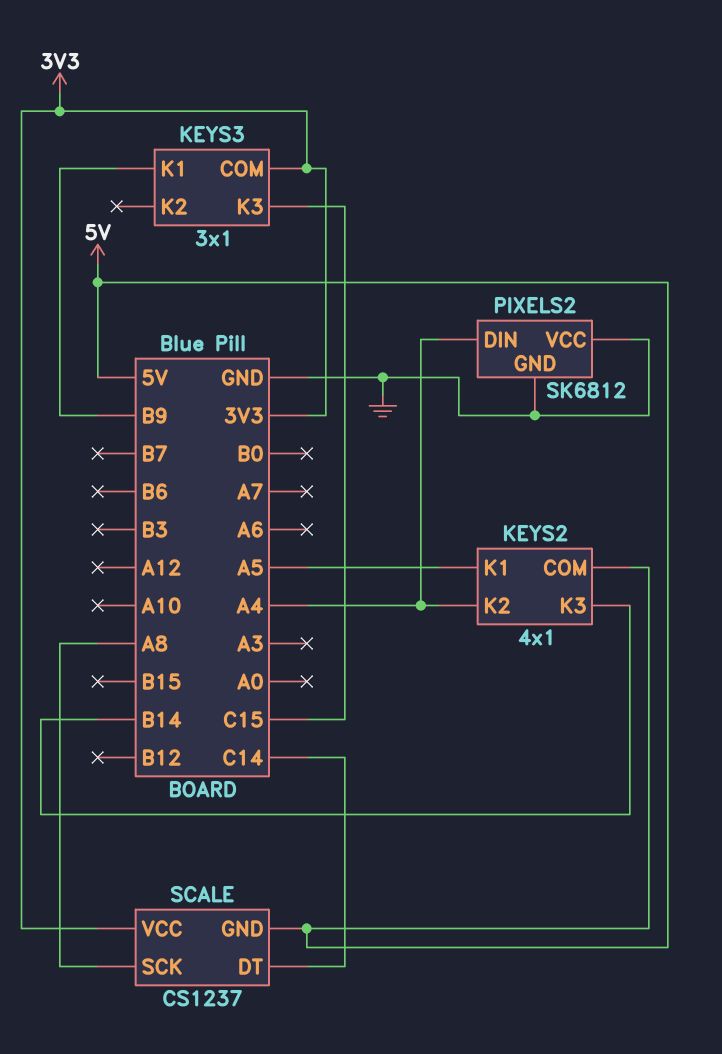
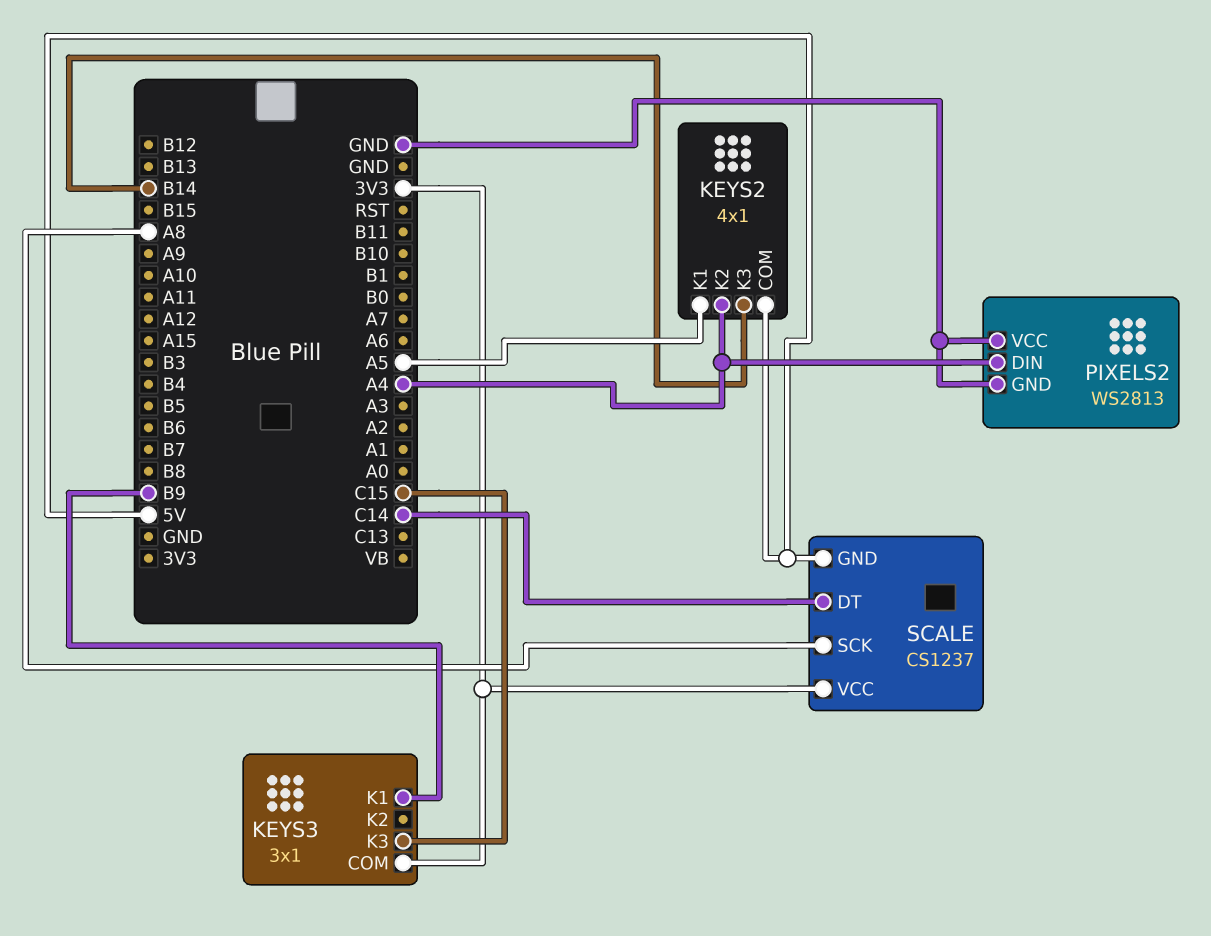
PIXELS2: SK6812 -> WS2813

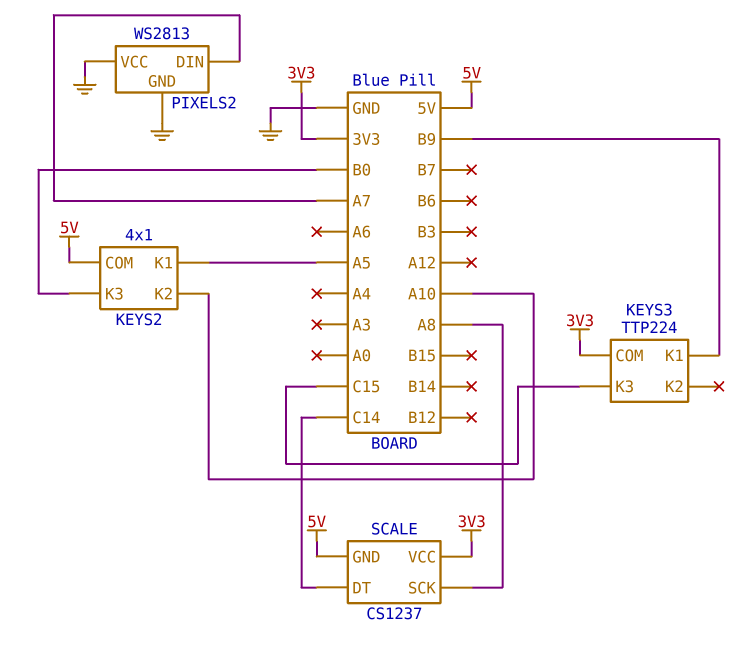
KEYS2 pin K2: A4 -> A10
KEYS2 pin K3: B14 -> B0
KEYS3: 3x1 -> TTP224
PIXELS2 pin DIN: A4 -> A7

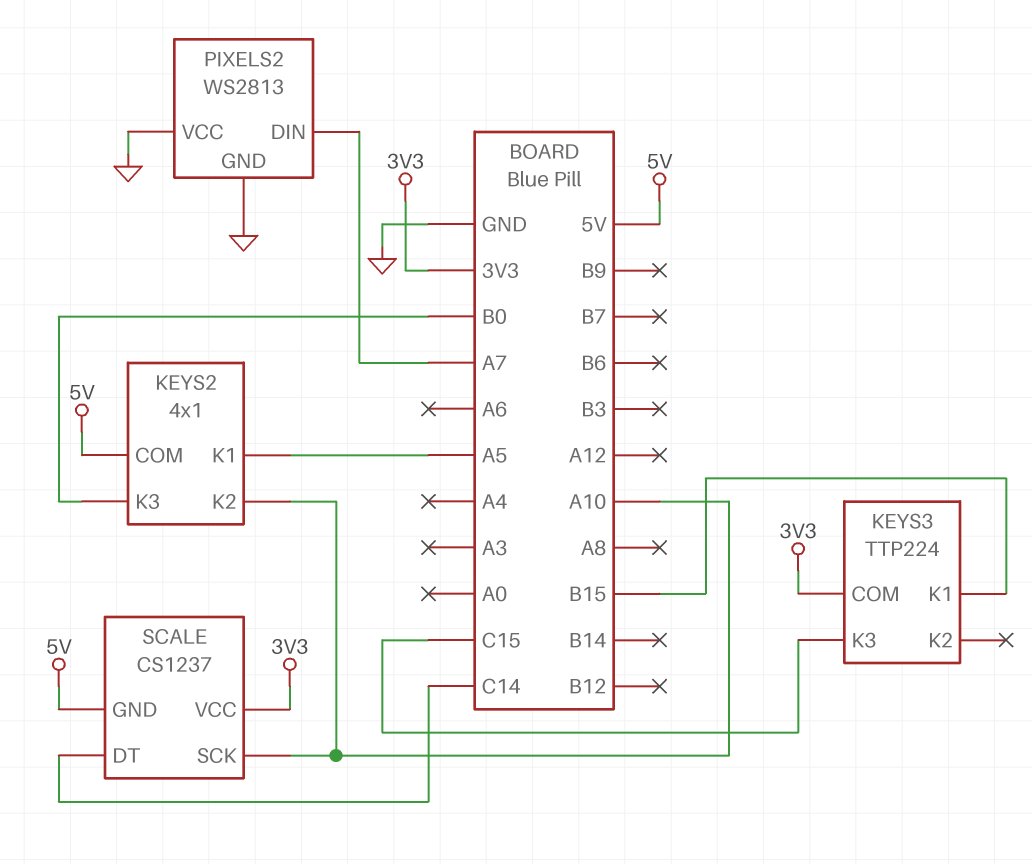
KEYS3 pin K1: B9 -> B15
SCALE pin SCK: A8 -> A10

